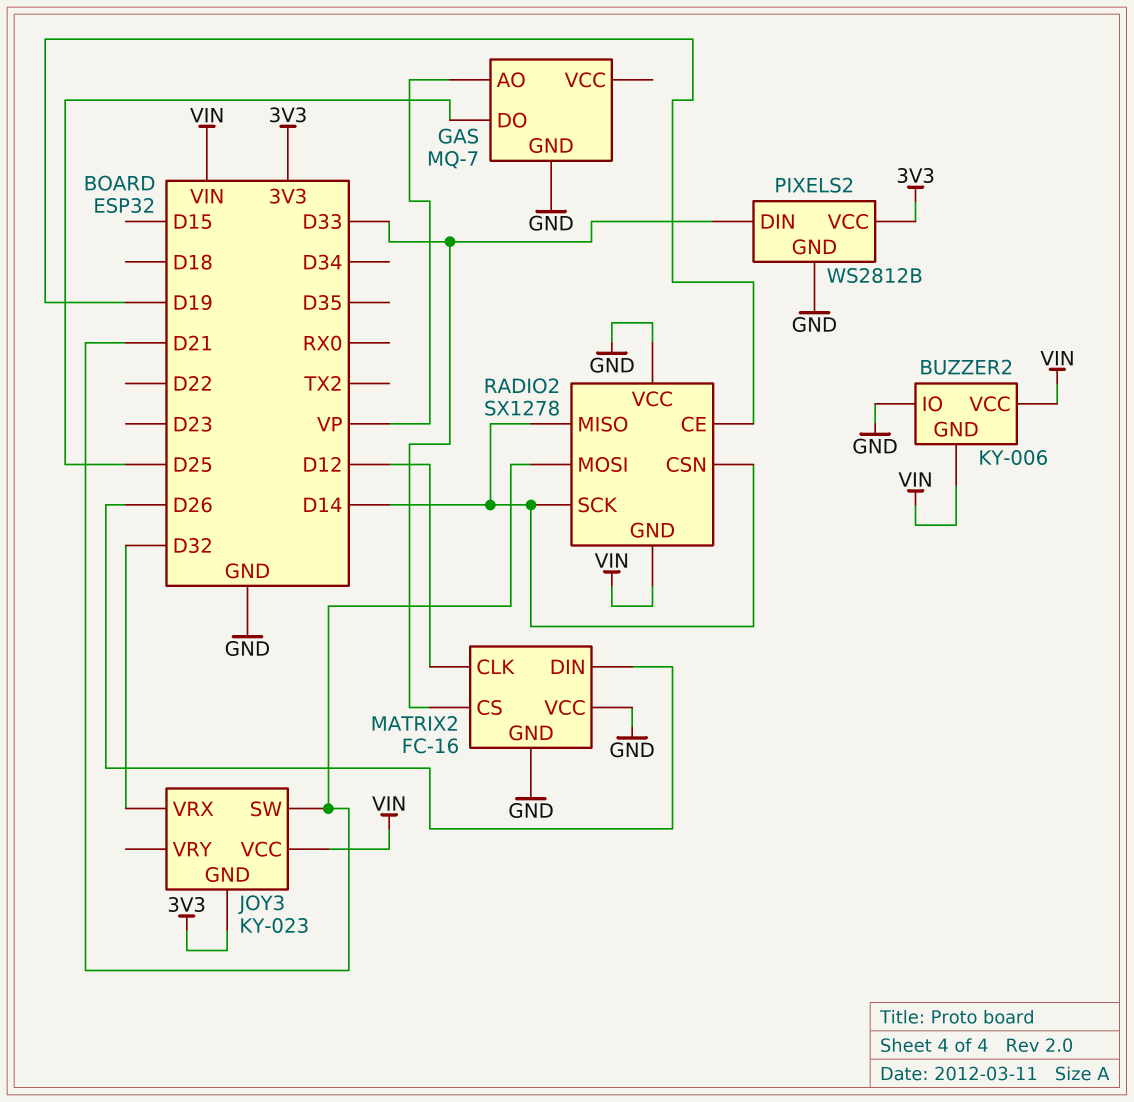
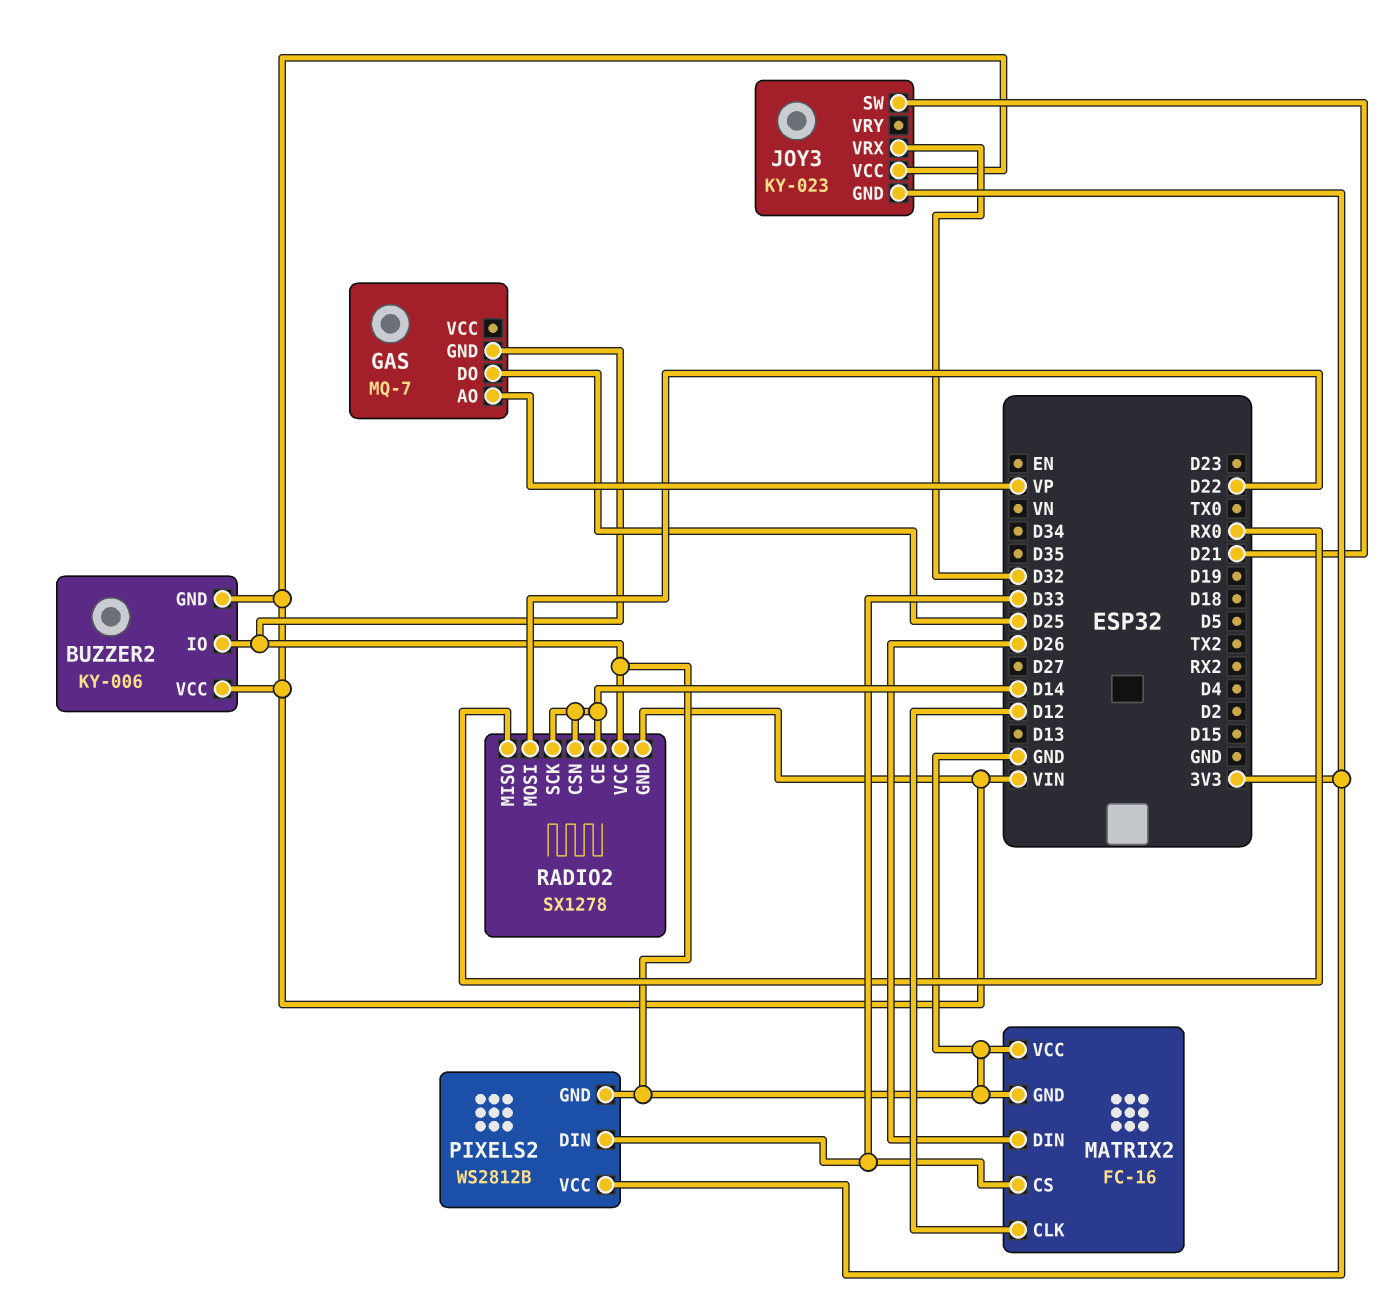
RADIO2 pin CE: D19 -> D14
RADIO2 pin MISO: D14 -> RX0
RADIO2 pin MOSI: D21 -> D22

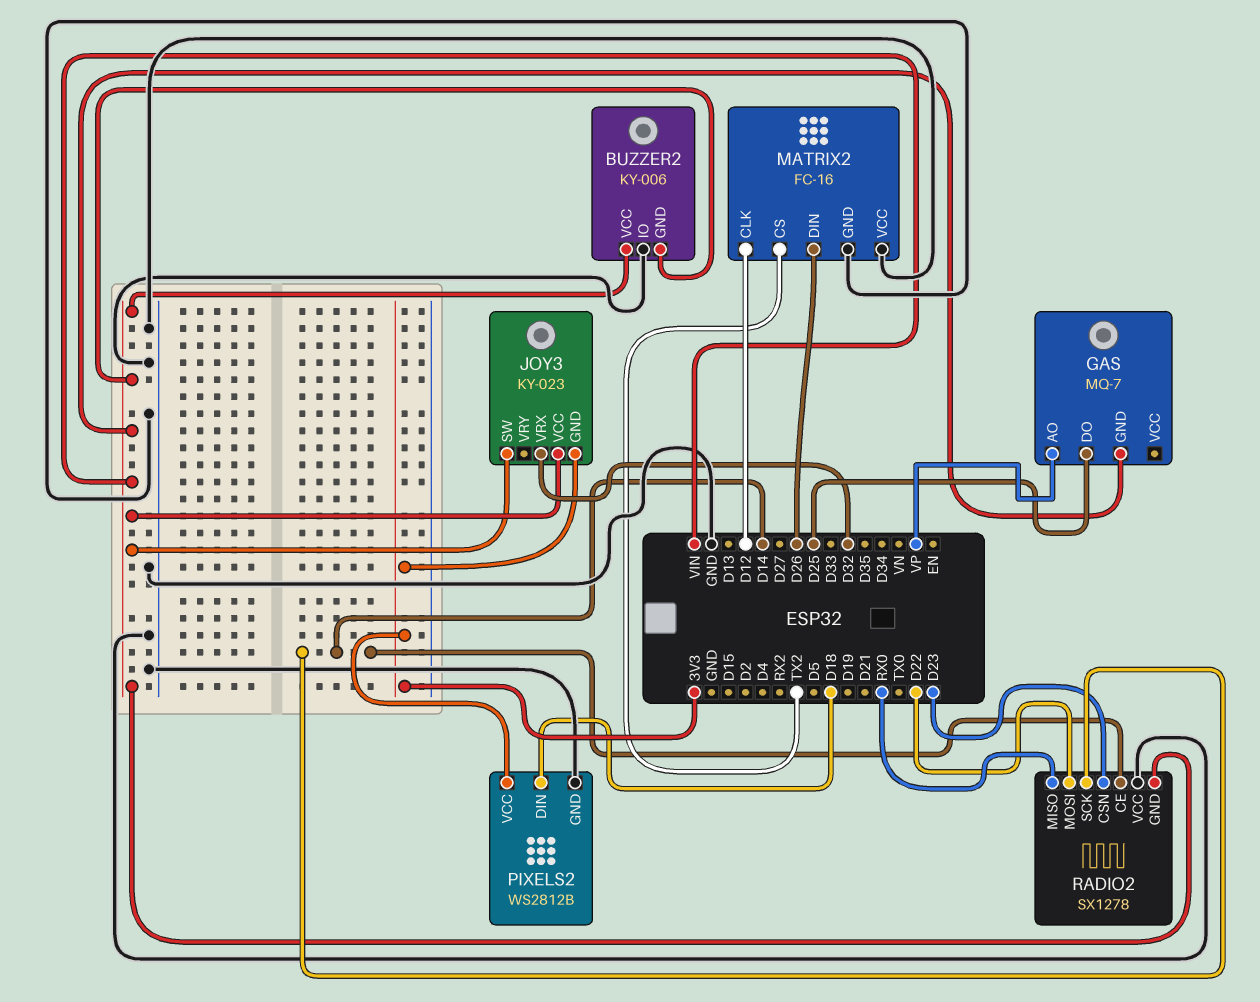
GAS pin GND: GND -> VIN
JOY3 pin SW: D21 -> VIN
MATRIX2 pin CS: D33 -> TX2
PIXELS2 pin DIN: D33 -> D18
RADIO2 pin CSN: D14 -> D23

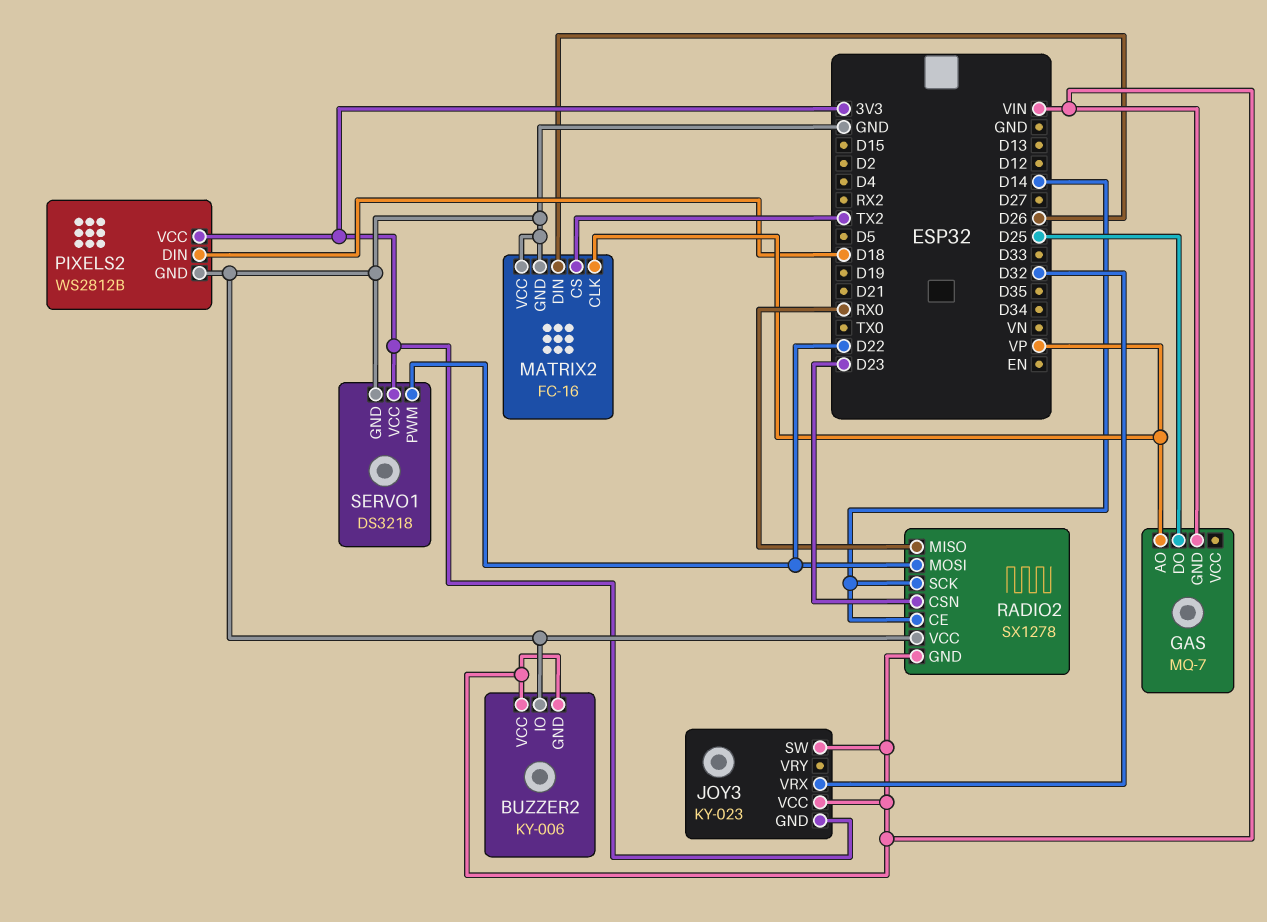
MATRIX2 pin CLK: D12 -> VP
SERVO1: none -> DS3218
SERVO1 pin GND: none -> GND
SERVO1 pin PWM: none -> D22
SERVO1 pin VCC: none -> 3V3

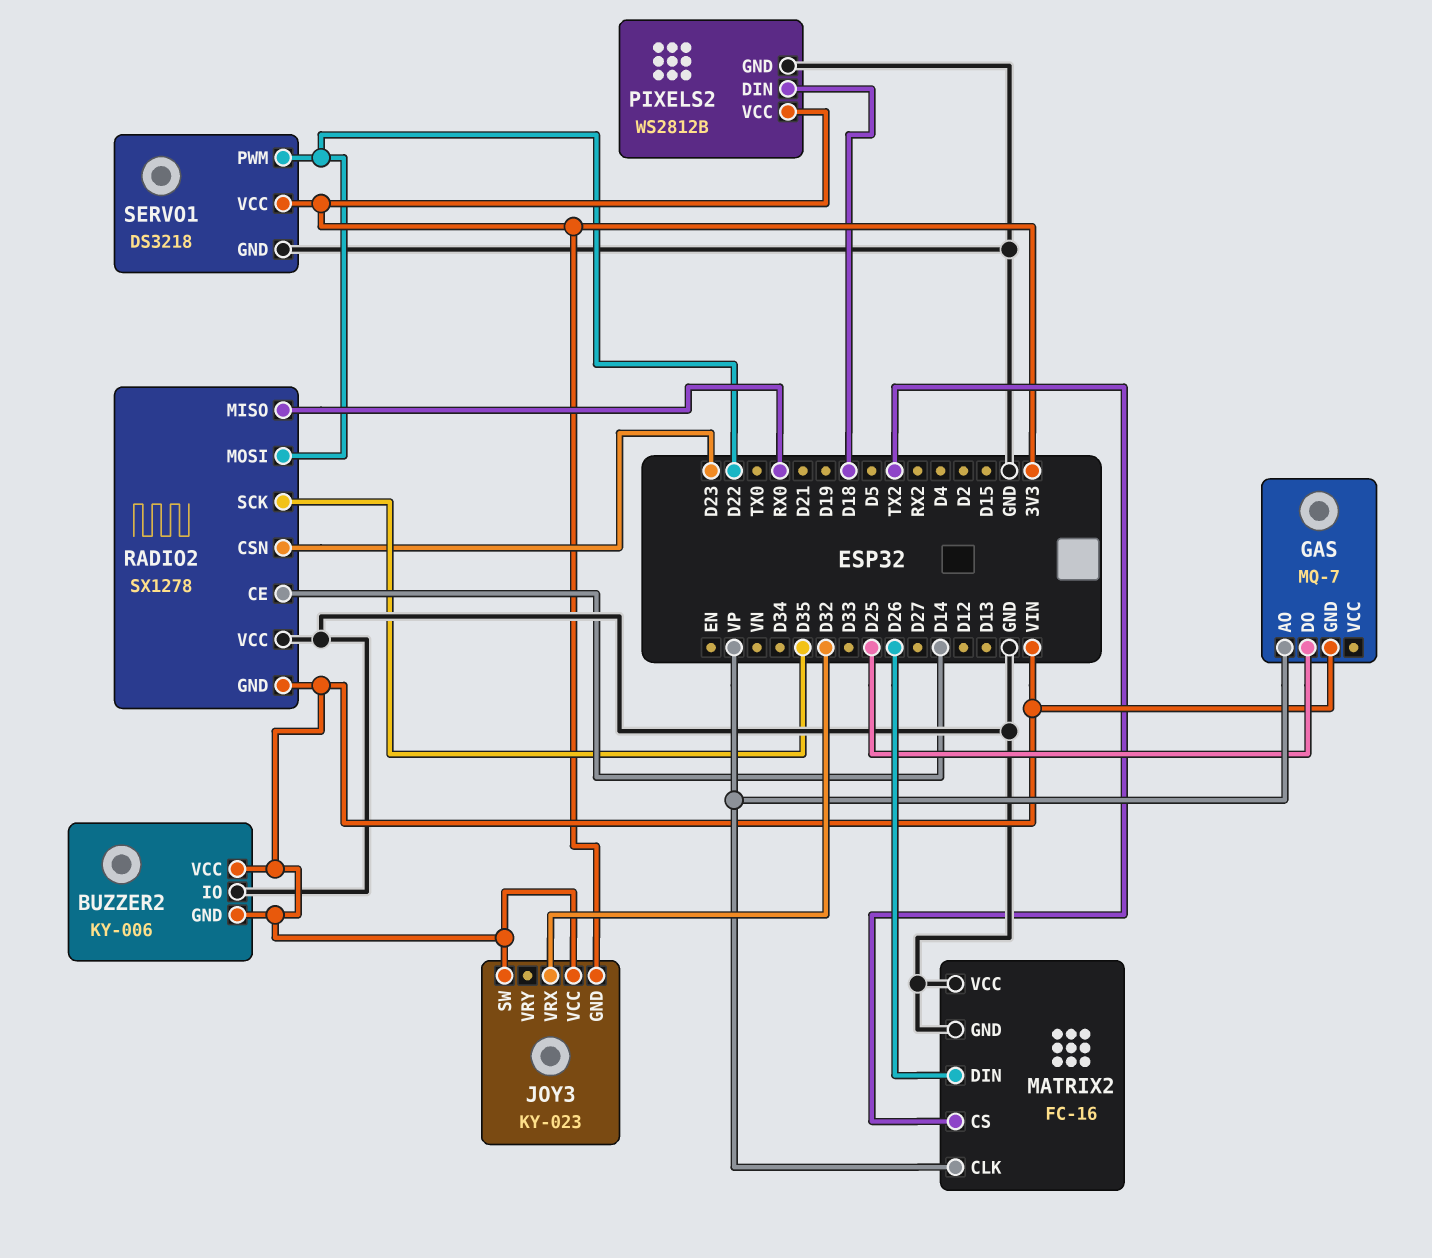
RADIO2 pin SCK: D14 -> D35

